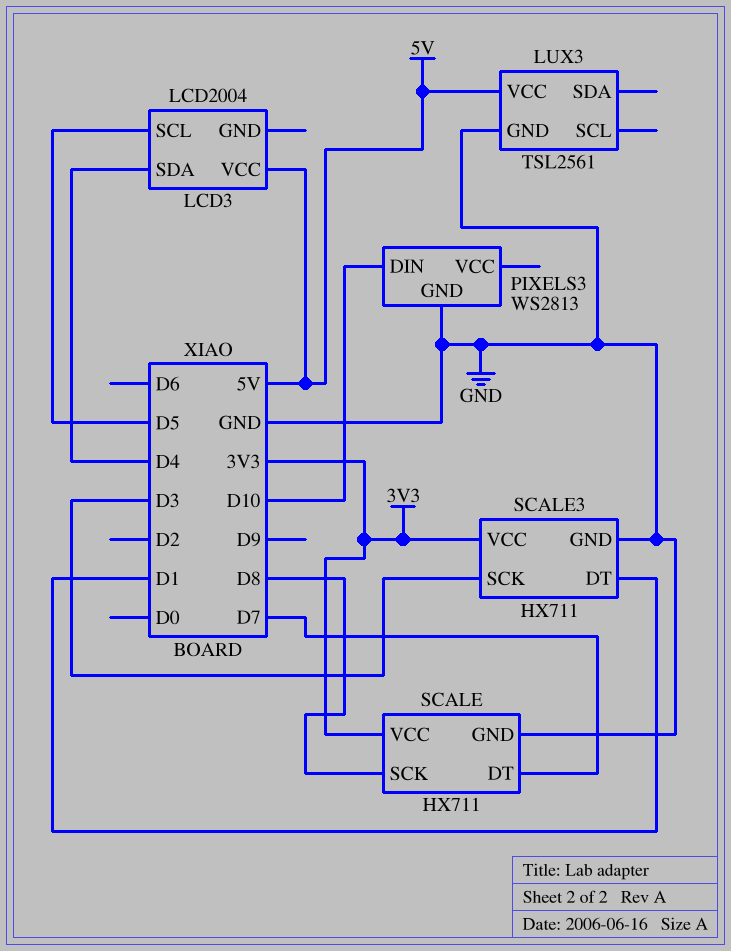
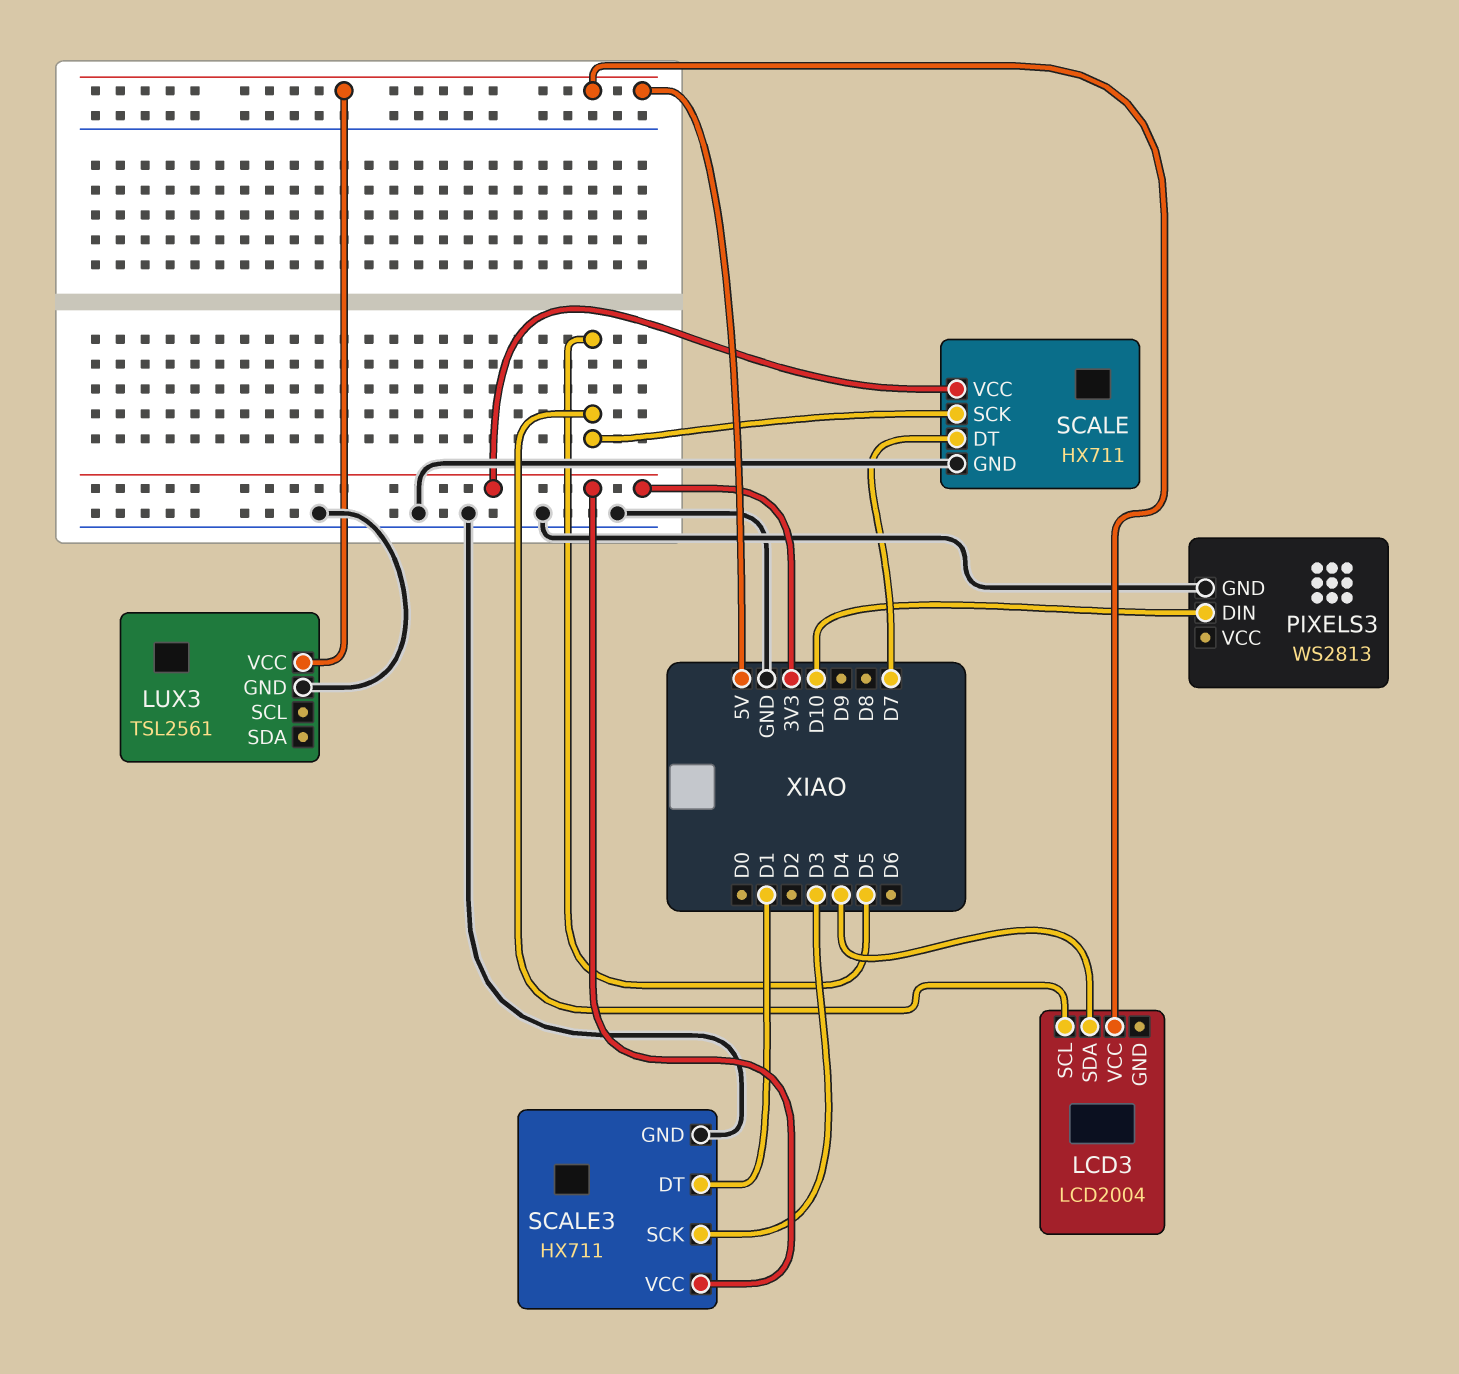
SCALE pin SCK: D8 -> D5

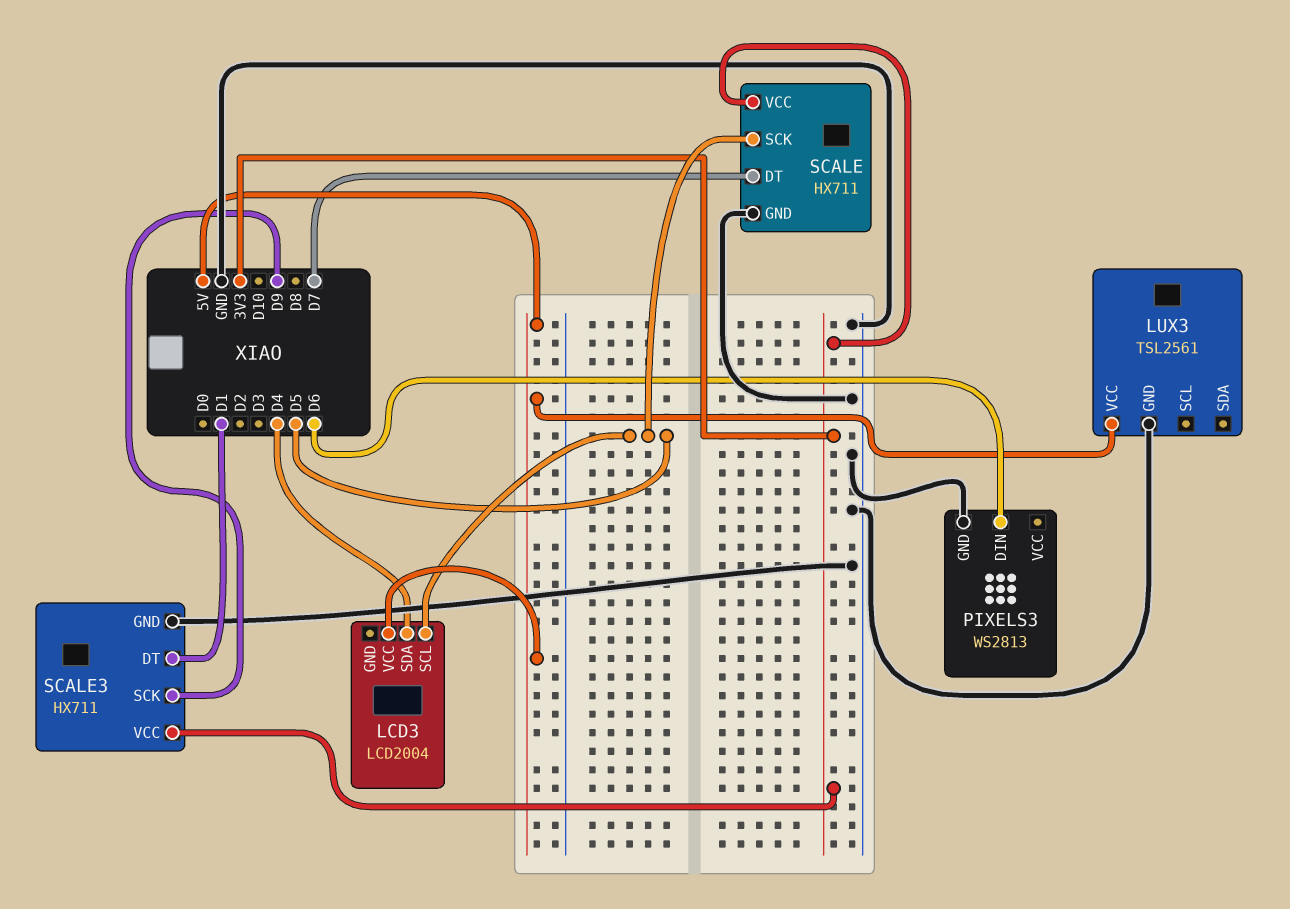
PIXELS3 pin DIN: D10 -> D6
SCALE3 pin SCK: D3 -> D9

